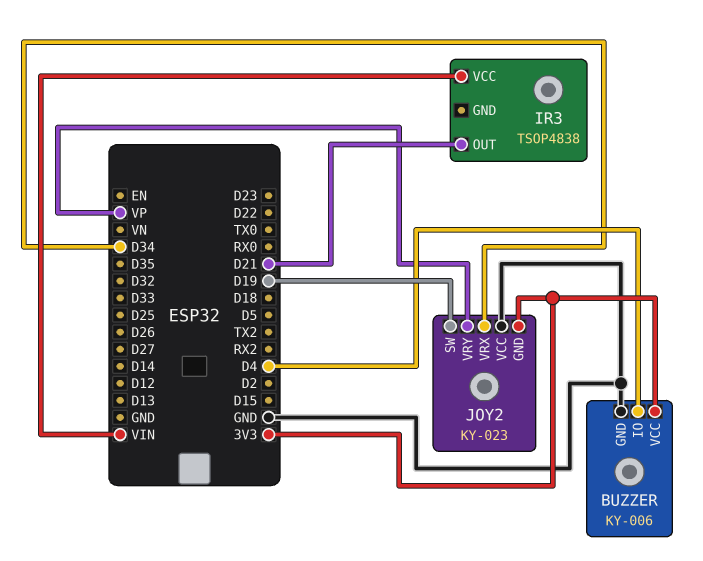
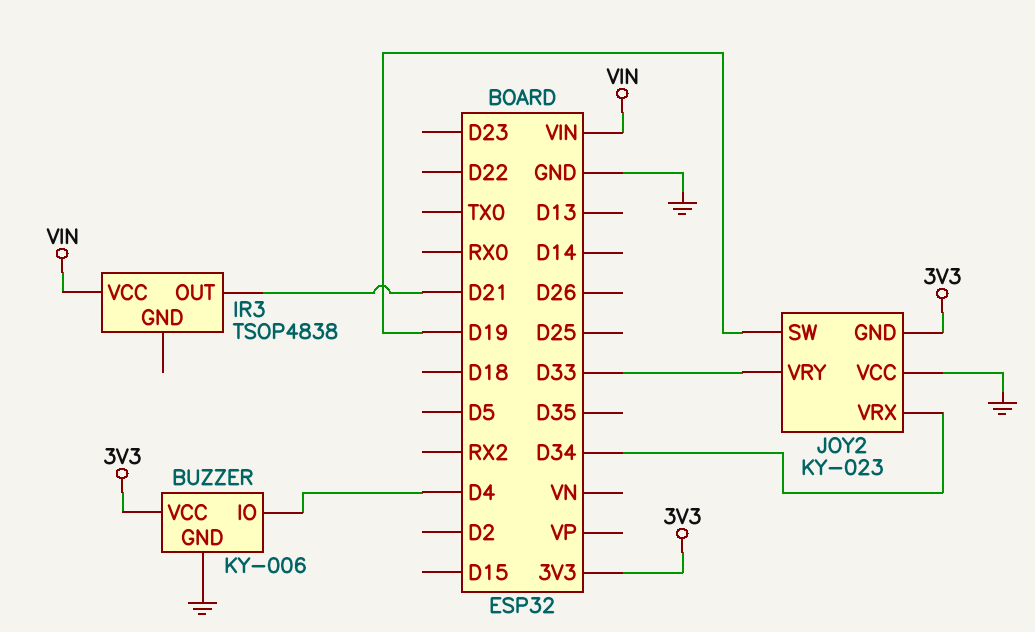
JOY2 pin VRY: VP -> D33

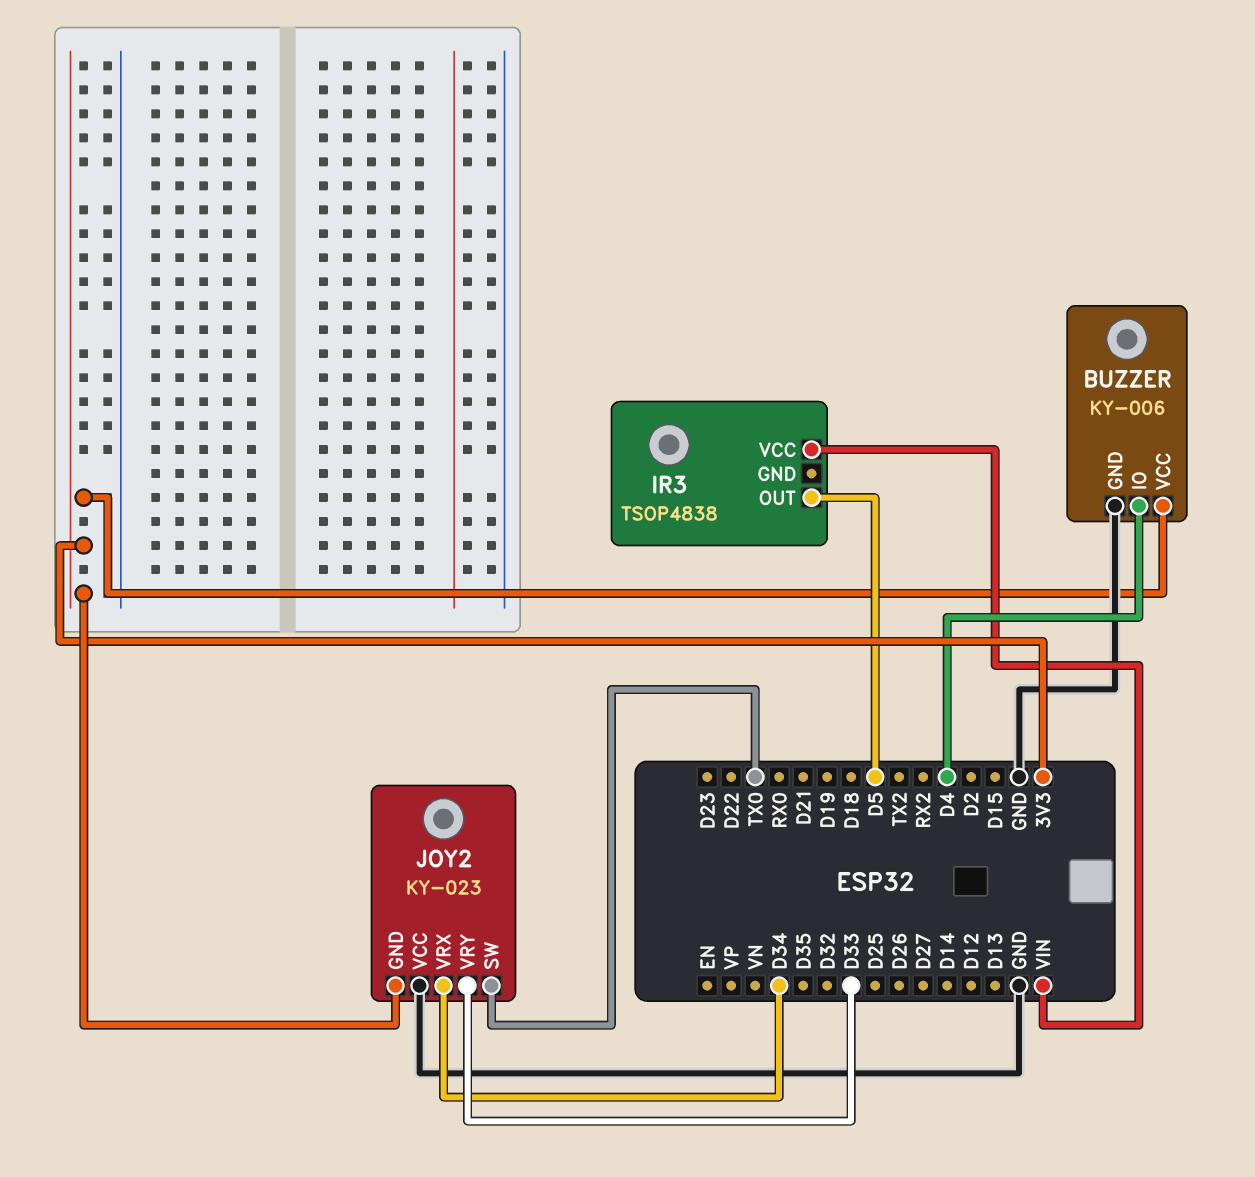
IR3 pin OUT: D21 -> D5
JOY2 pin SW: D19 -> TX0

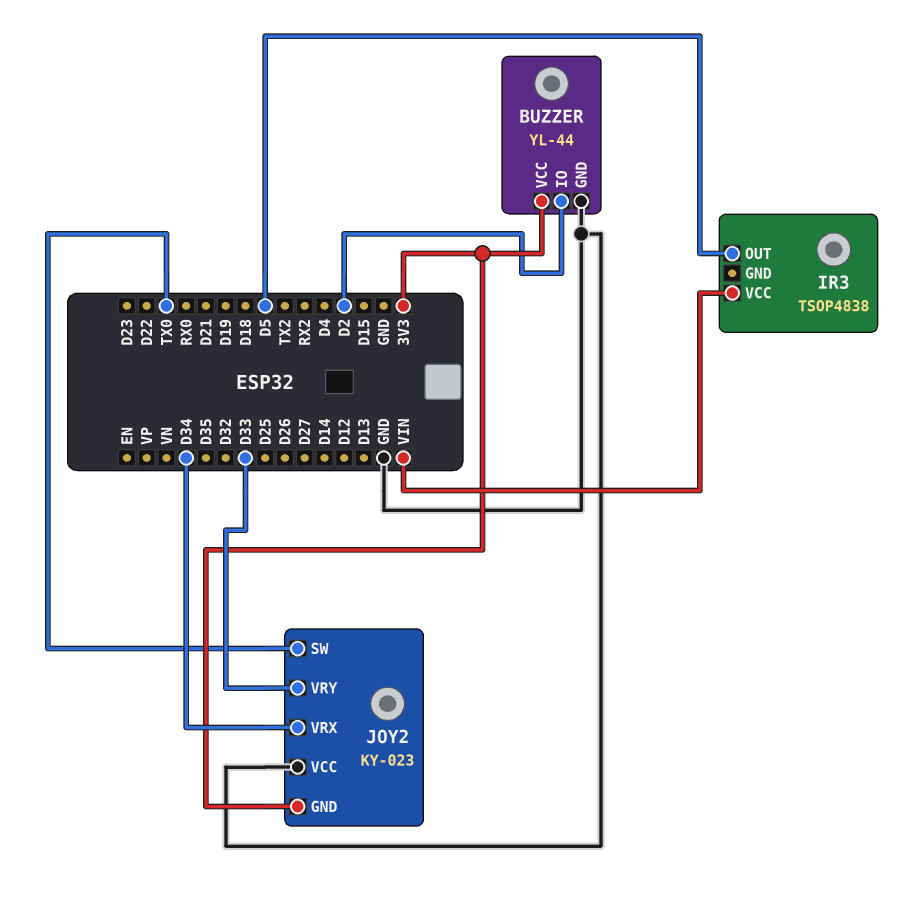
BUZZER: KY-006 -> YL-44
BUZZER pin IO: D4 -> D2

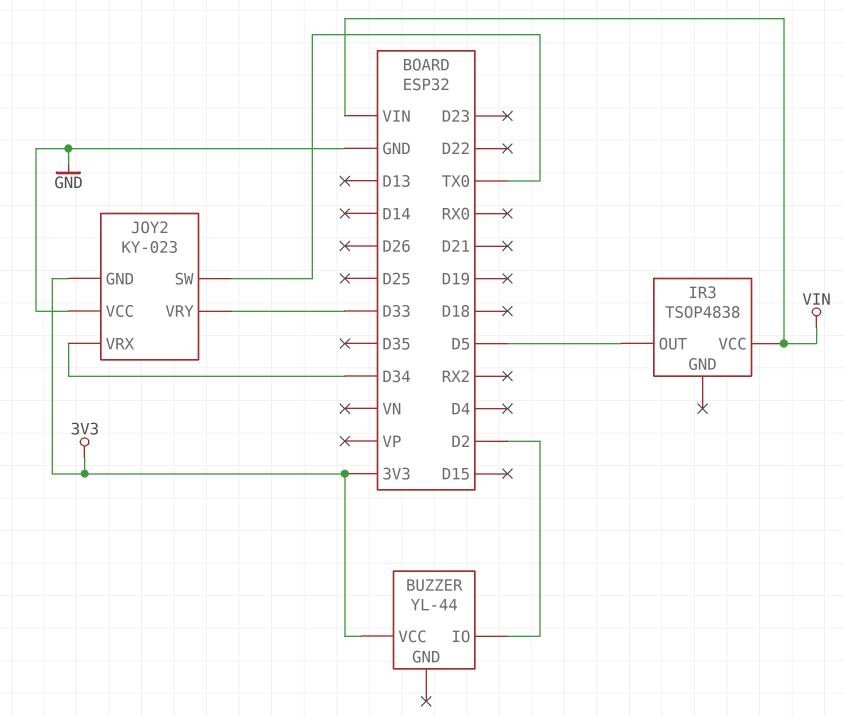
BUZZER pin GND: GND -> none

